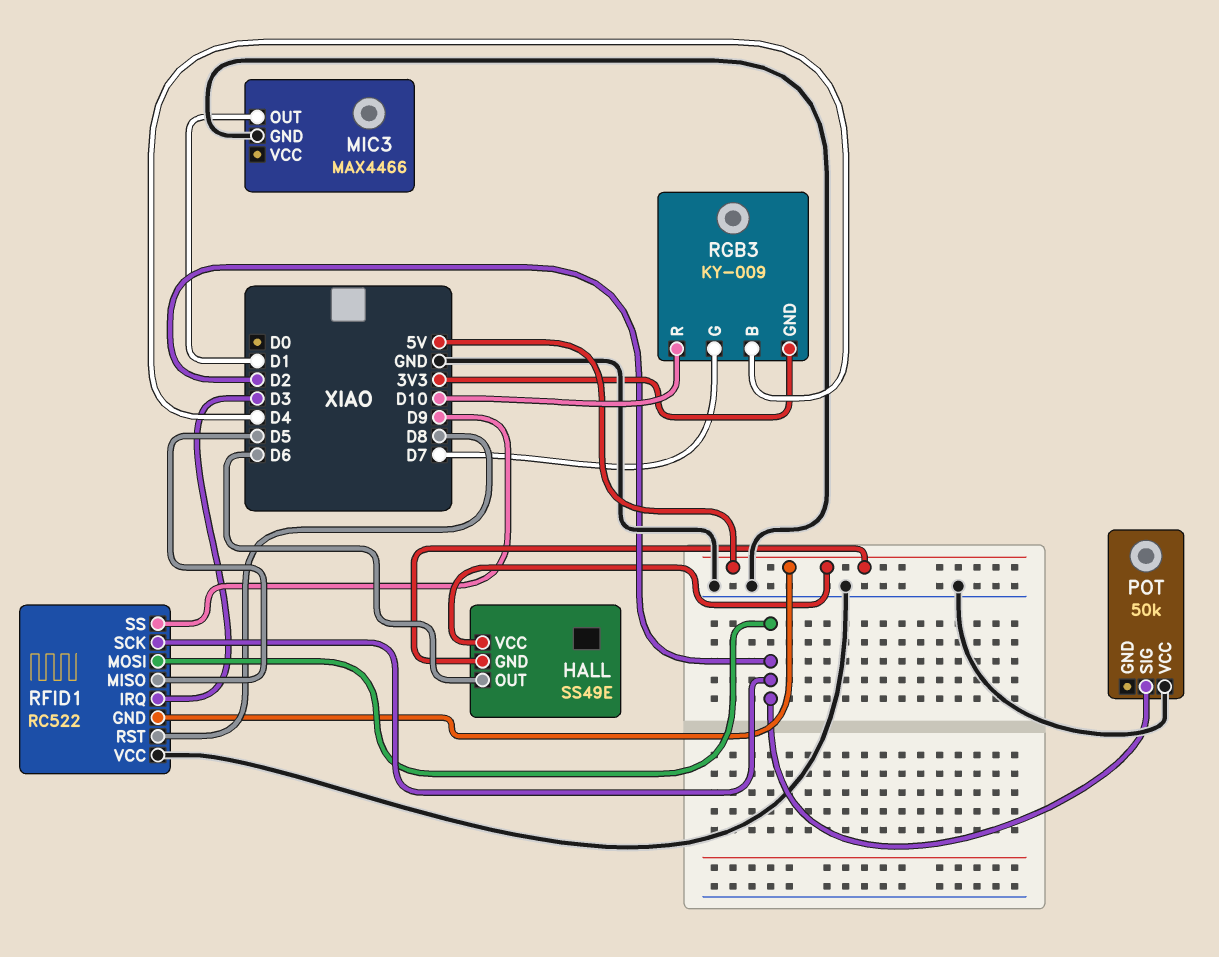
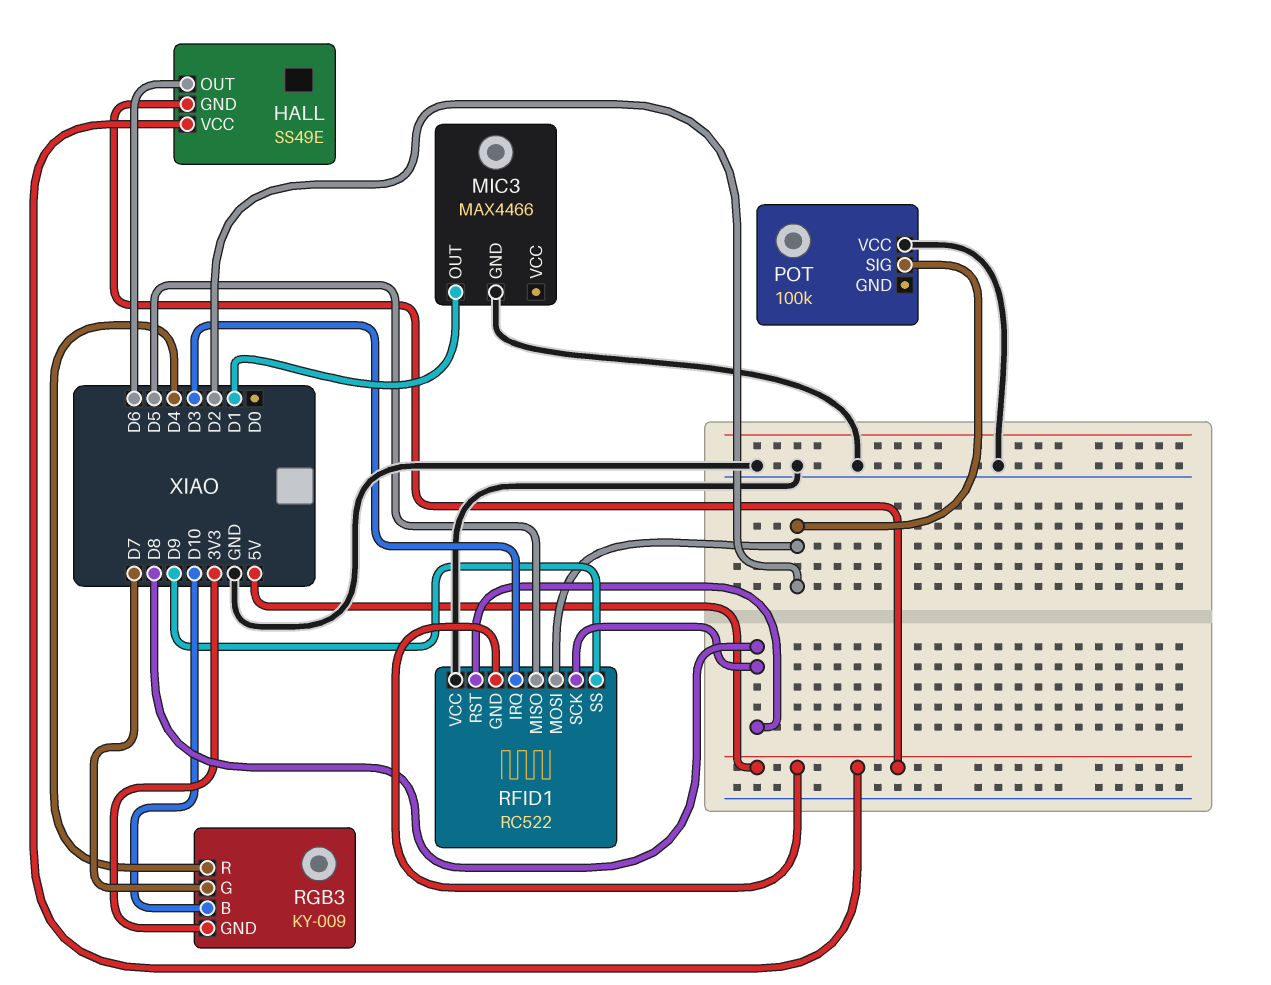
POT: 50k -> 100k
RFID1 pin SCK: D2 -> D8
RGB3 pin B: D4 -> D10
RGB3 pin R: D10 -> D4

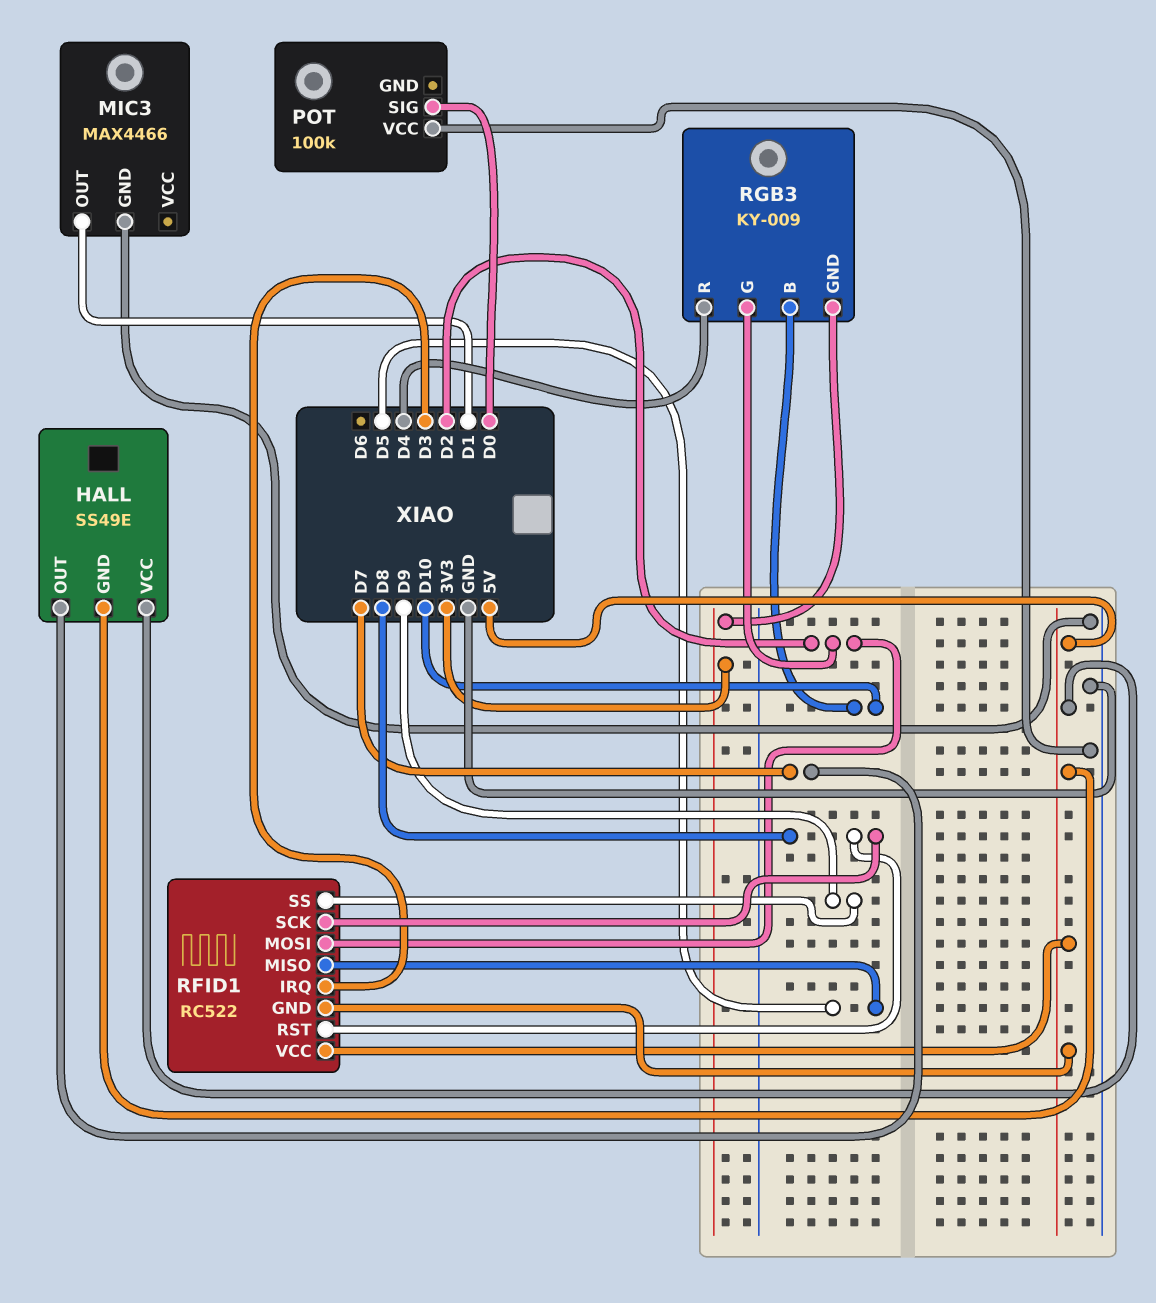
HALL pin OUT: D6 -> D7
POT pin SIG: D2 -> D0
RFID1 pin VCC: GND -> 5V
RGB3 pin G: D7 -> D2

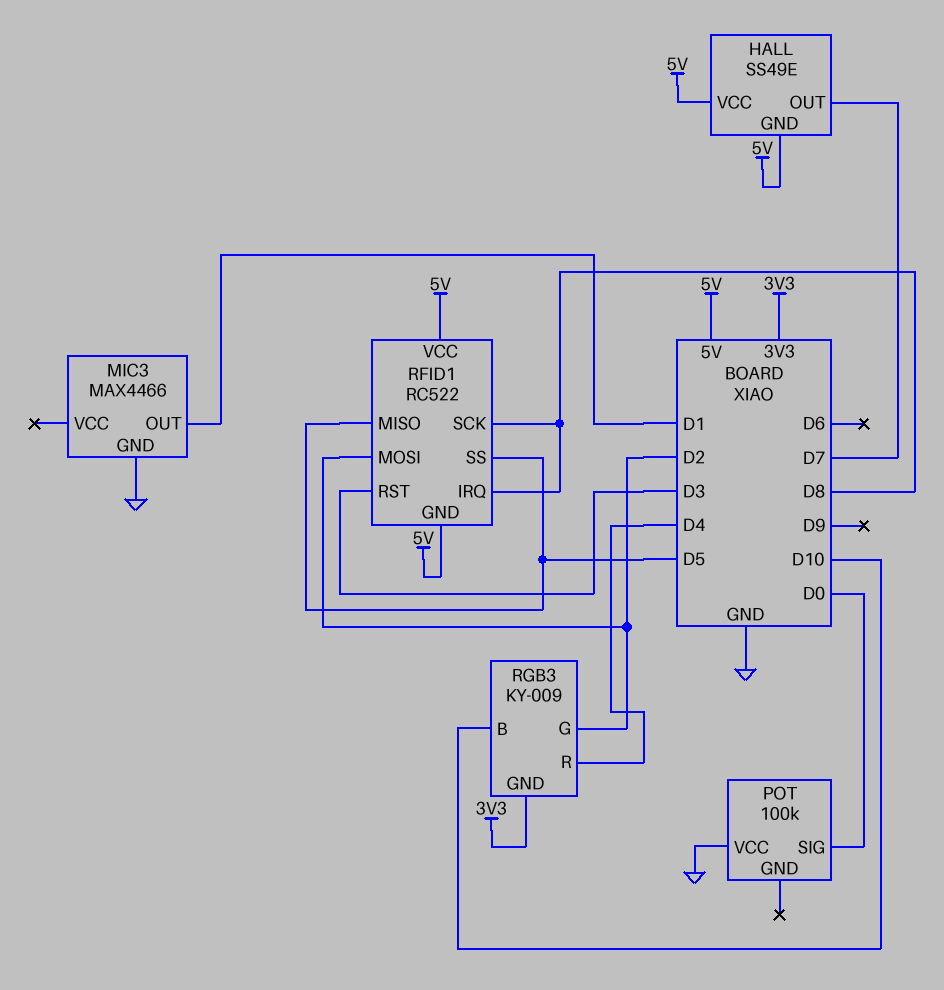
RFID1 pin IRQ: D3 -> D8
RFID1 pin RST: D8 -> D3
RFID1 pin SS: D9 -> D5

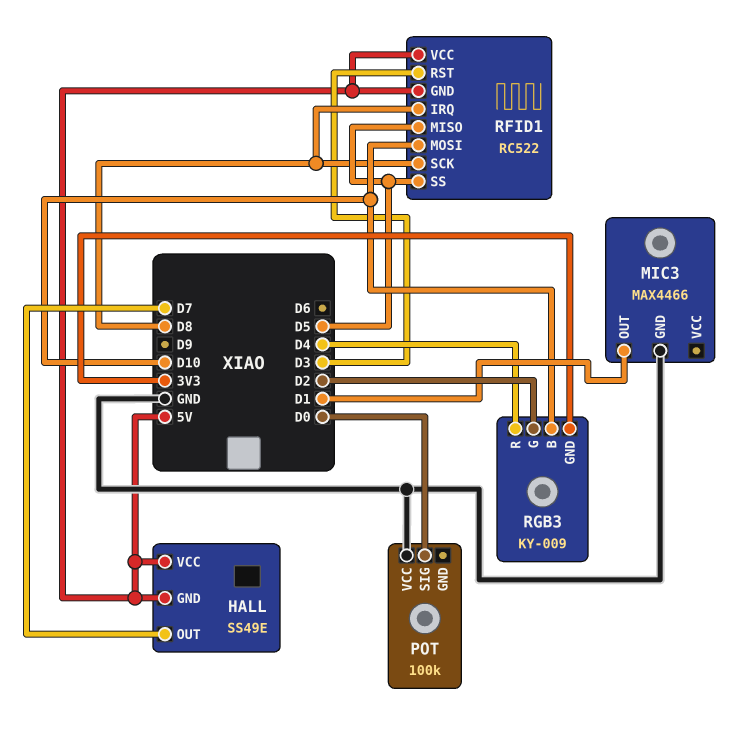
RFID1 pin MOSI: D2 -> D10

